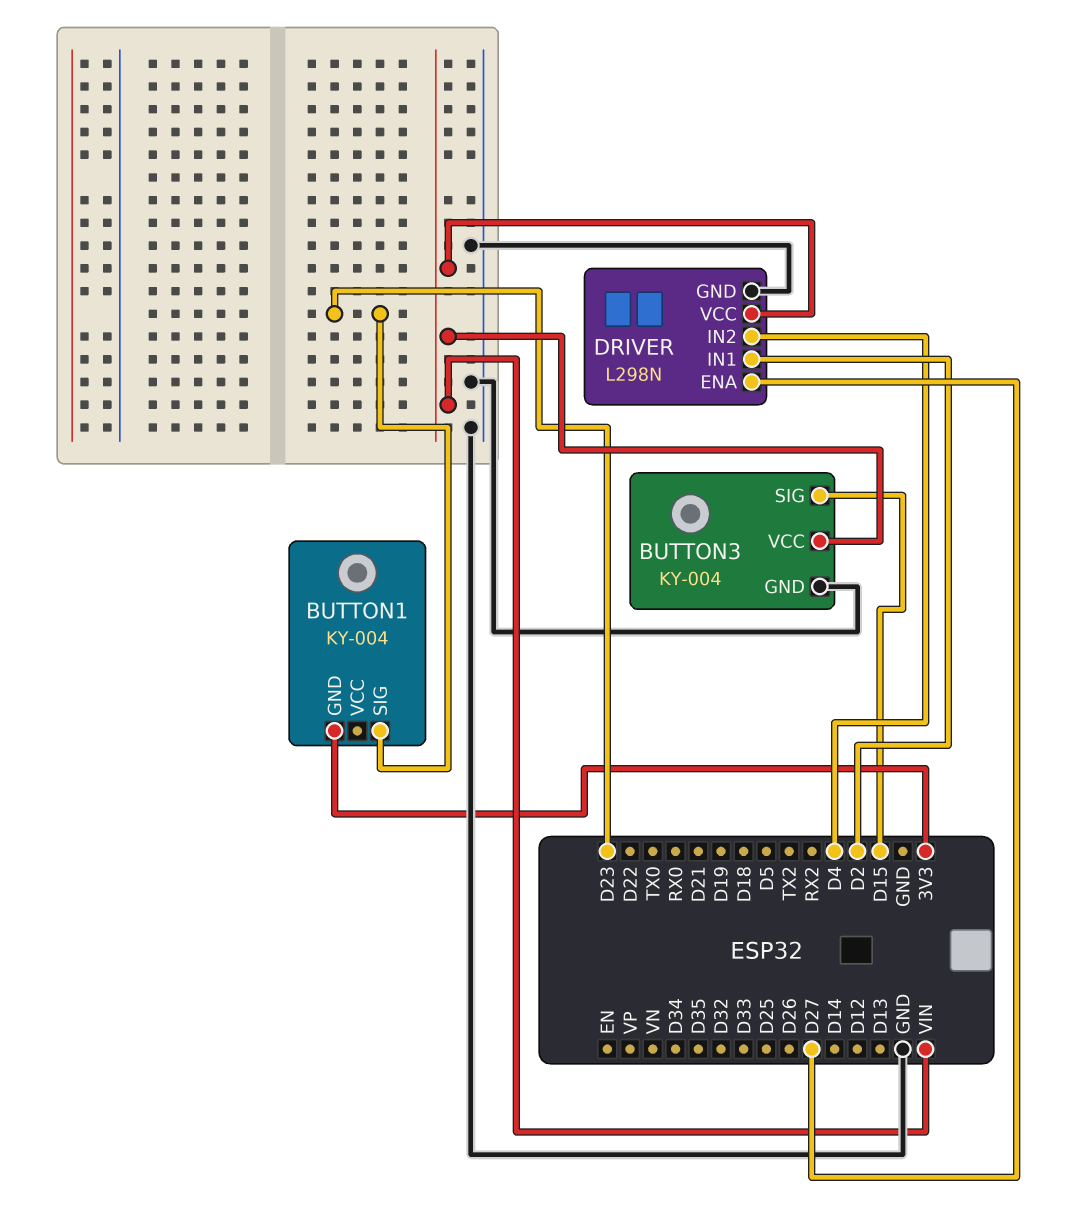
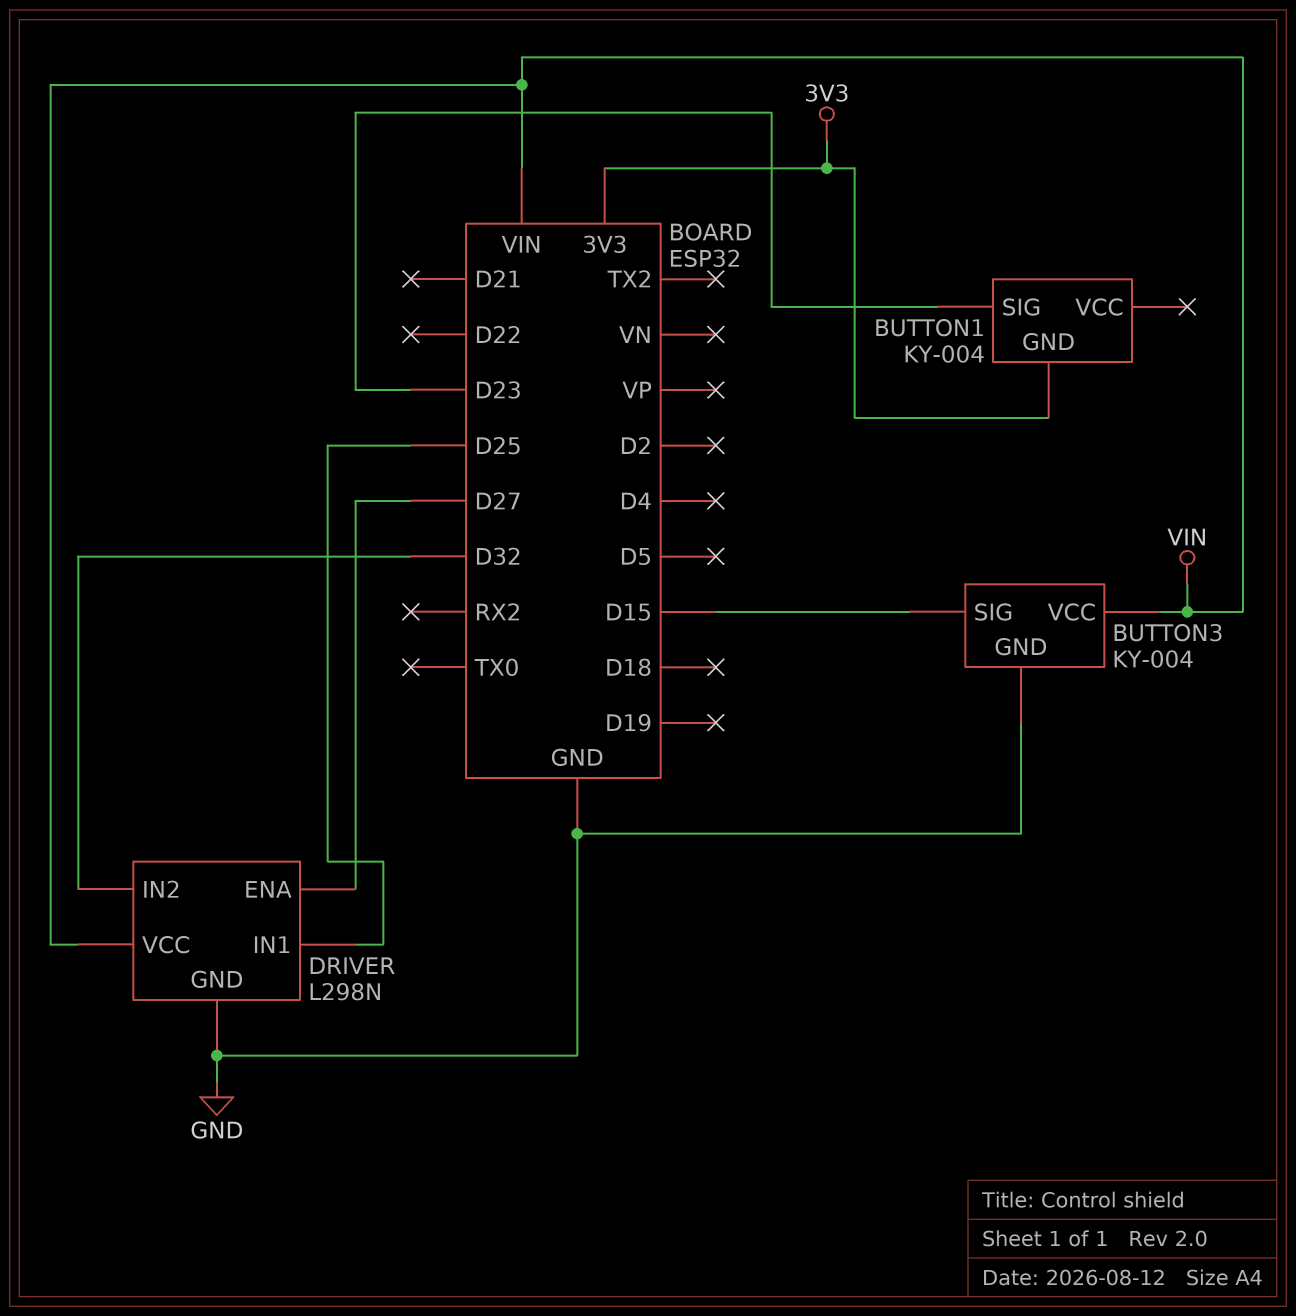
DRIVER pin IN1: D2 -> D25
DRIVER pin IN2: D4 -> D32

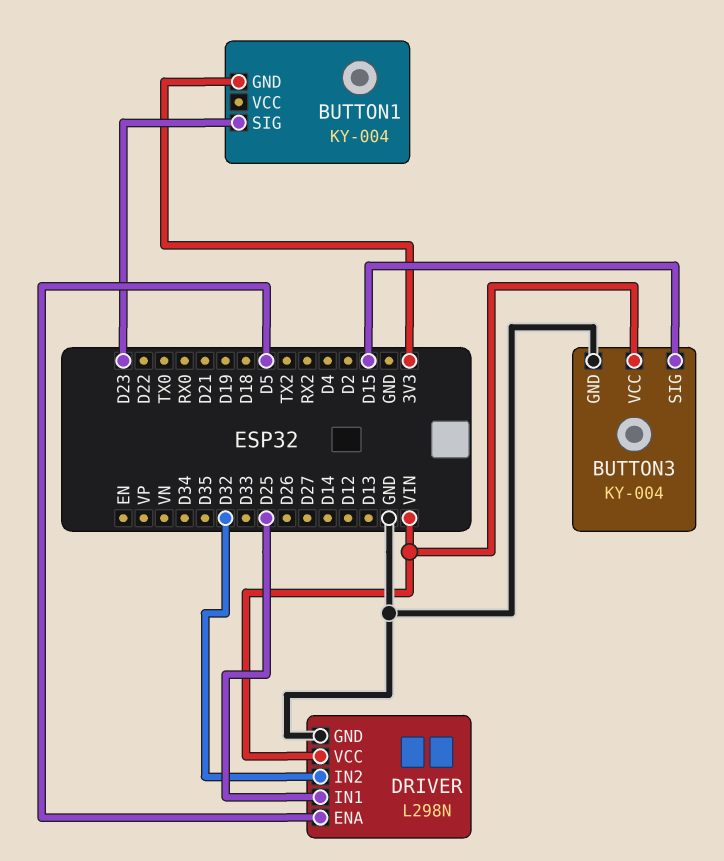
DRIVER pin ENA: D27 -> D5

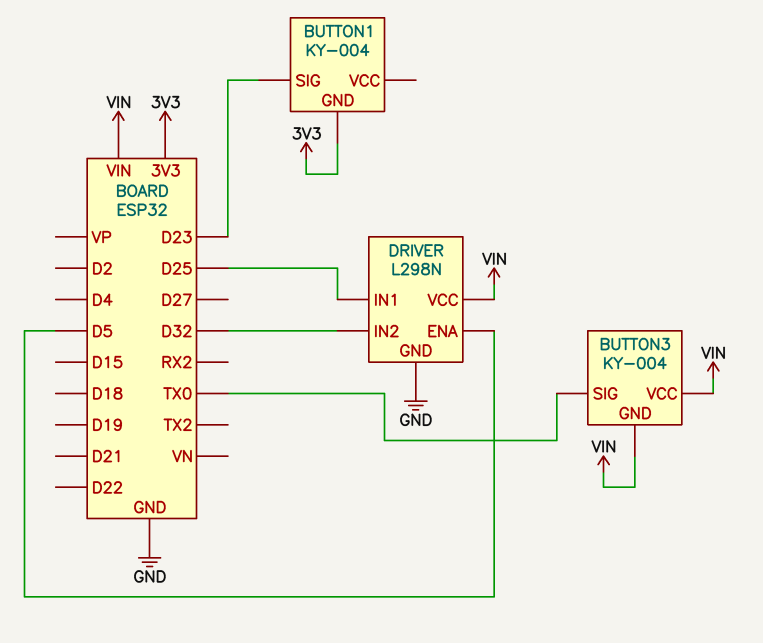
BUTTON3 pin GND: GND -> VIN
BUTTON3 pin SIG: D15 -> TX0

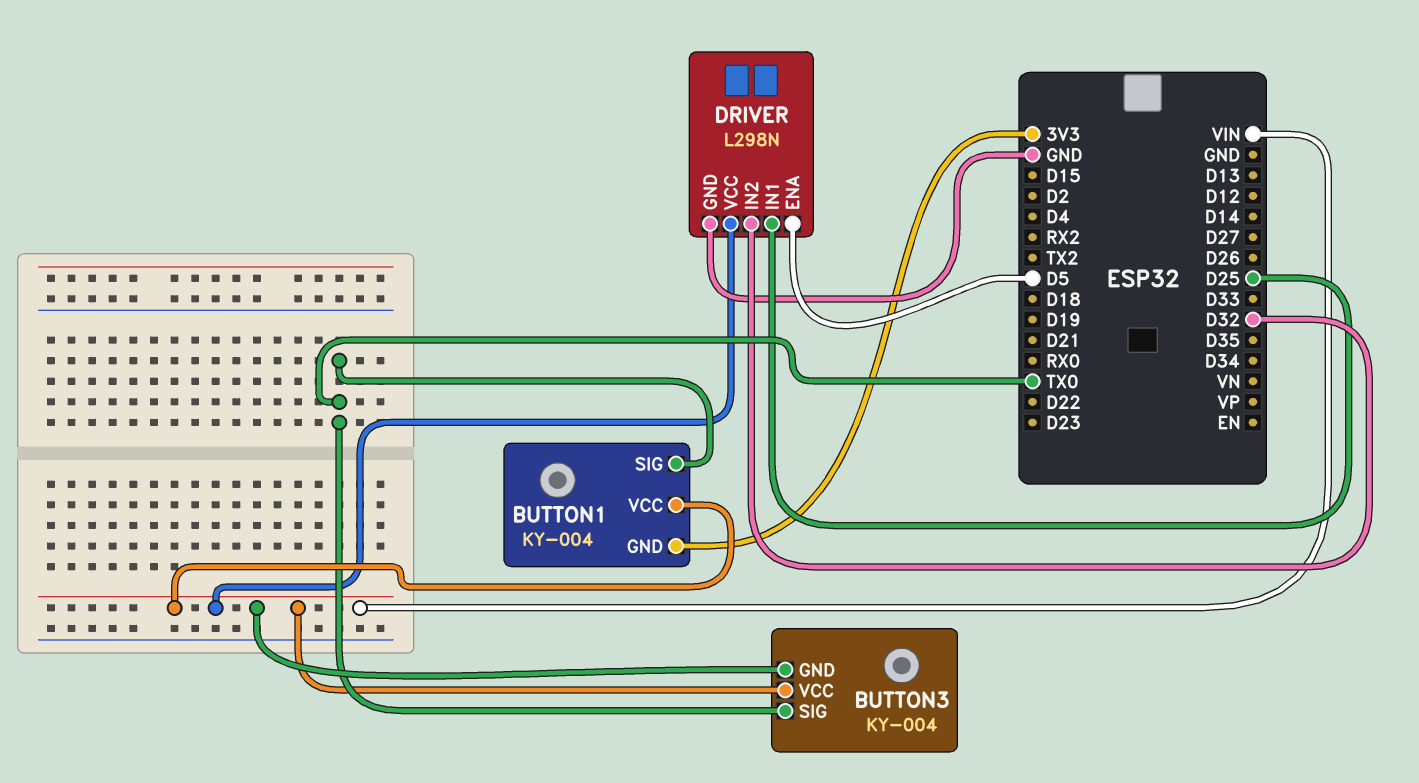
BUTTON1 pin SIG: D23 -> TX0
BUTTON1 pin VCC: none -> VIN

